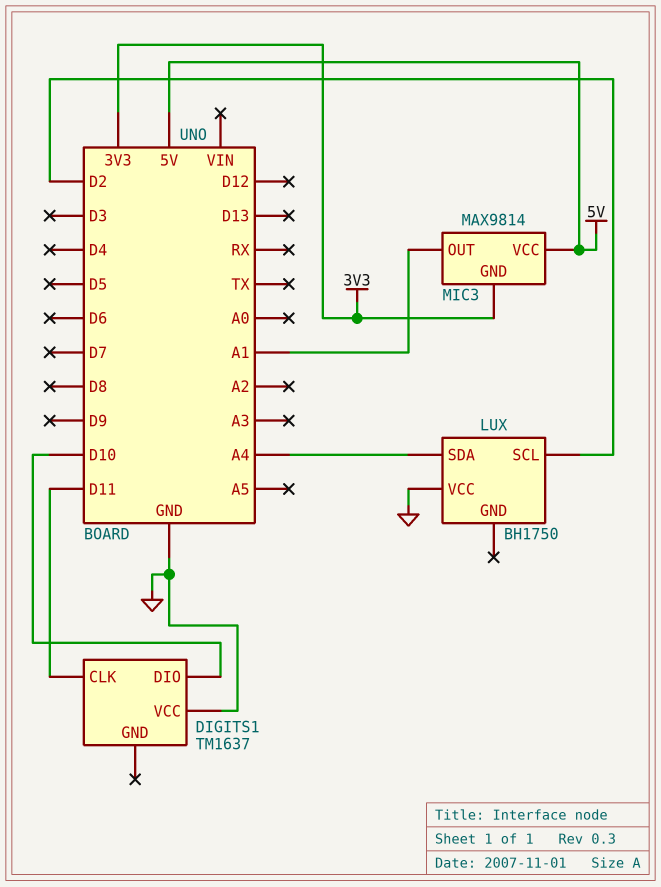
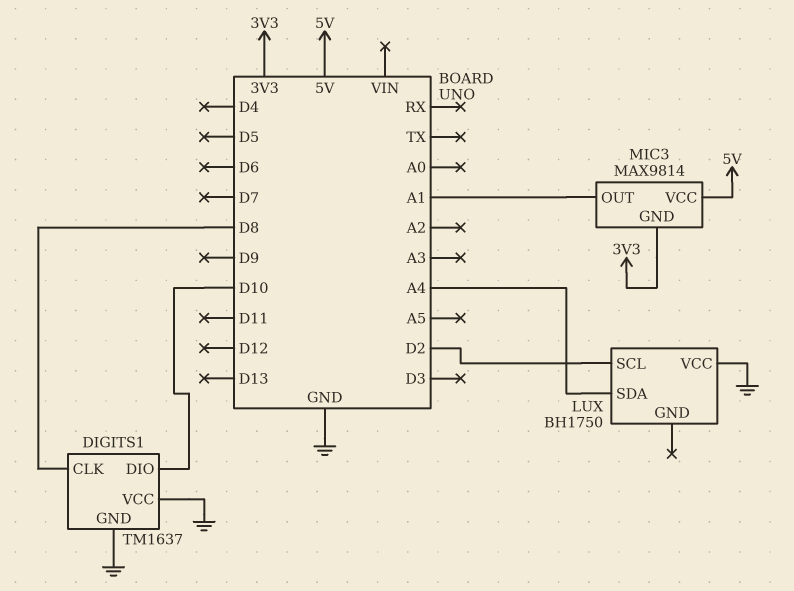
DIGITS1 pin CLK: D11 -> D8
DIGITS1 pin GND: none -> GND

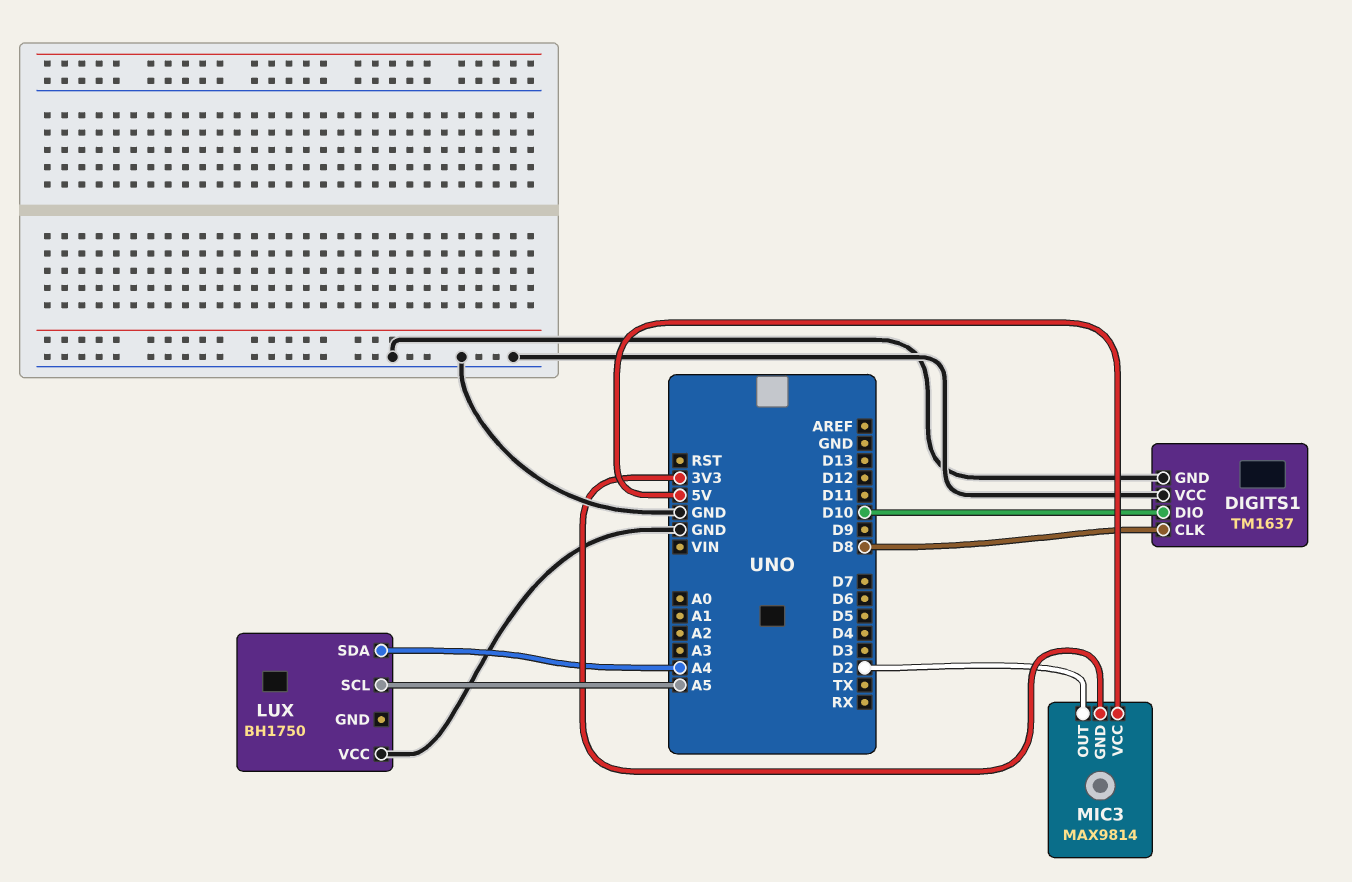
LUX pin SCL: D2 -> A5
MIC3 pin OUT: A1 -> D2

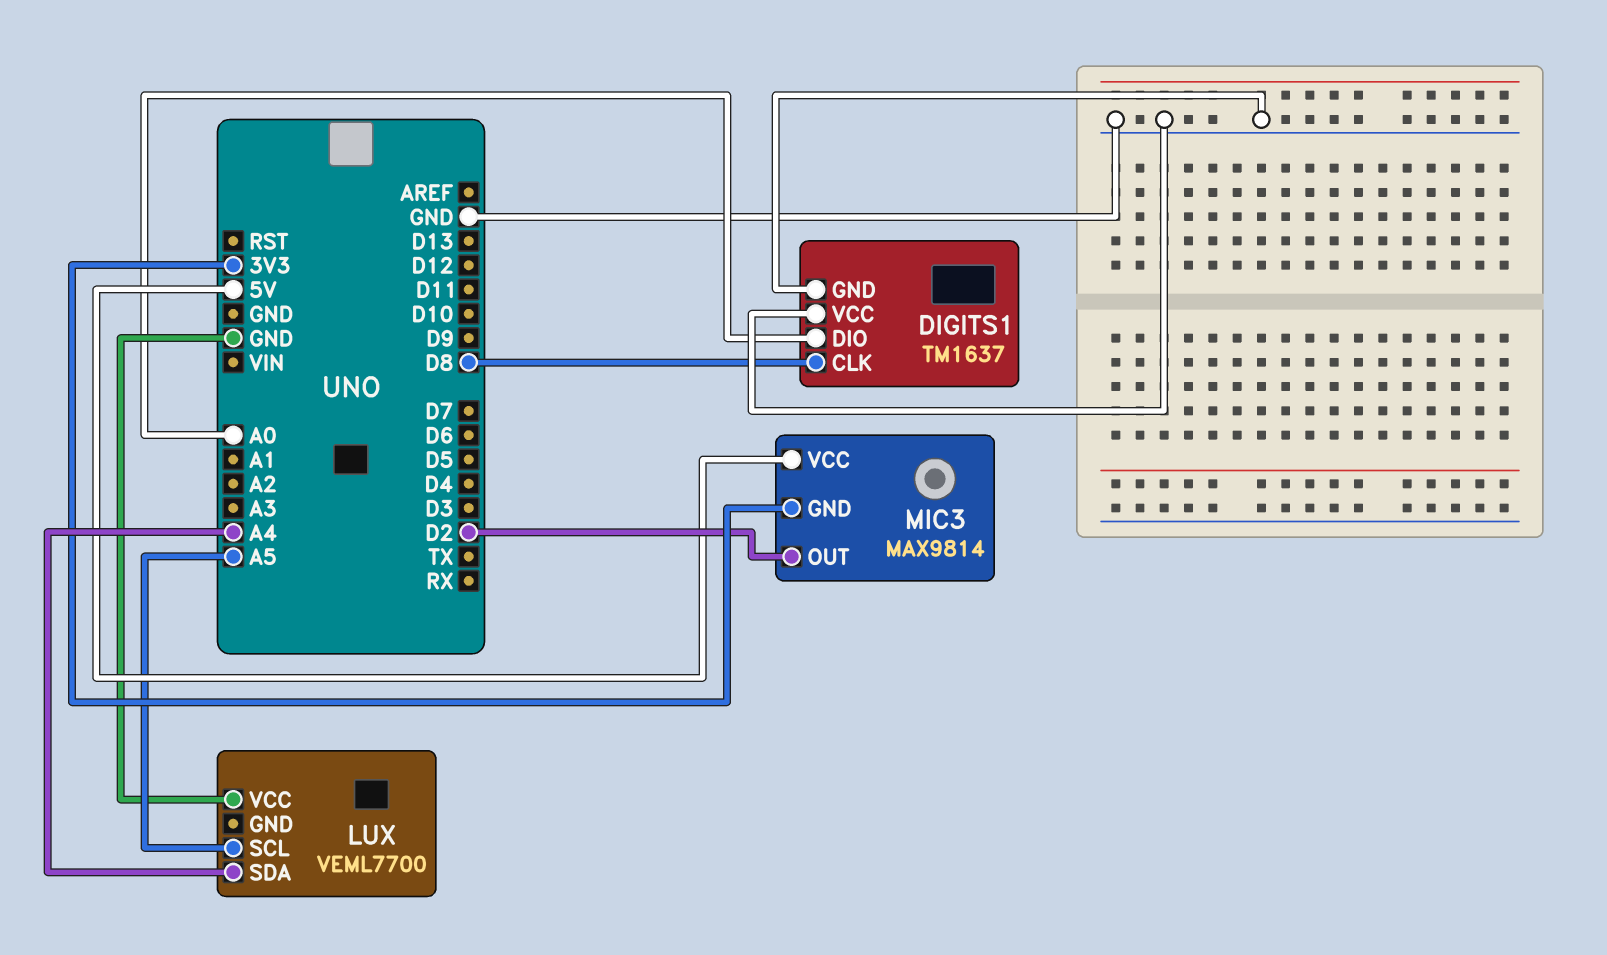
DIGITS1 pin DIO: D10 -> A0
LUX: BH1750 -> VEML7700

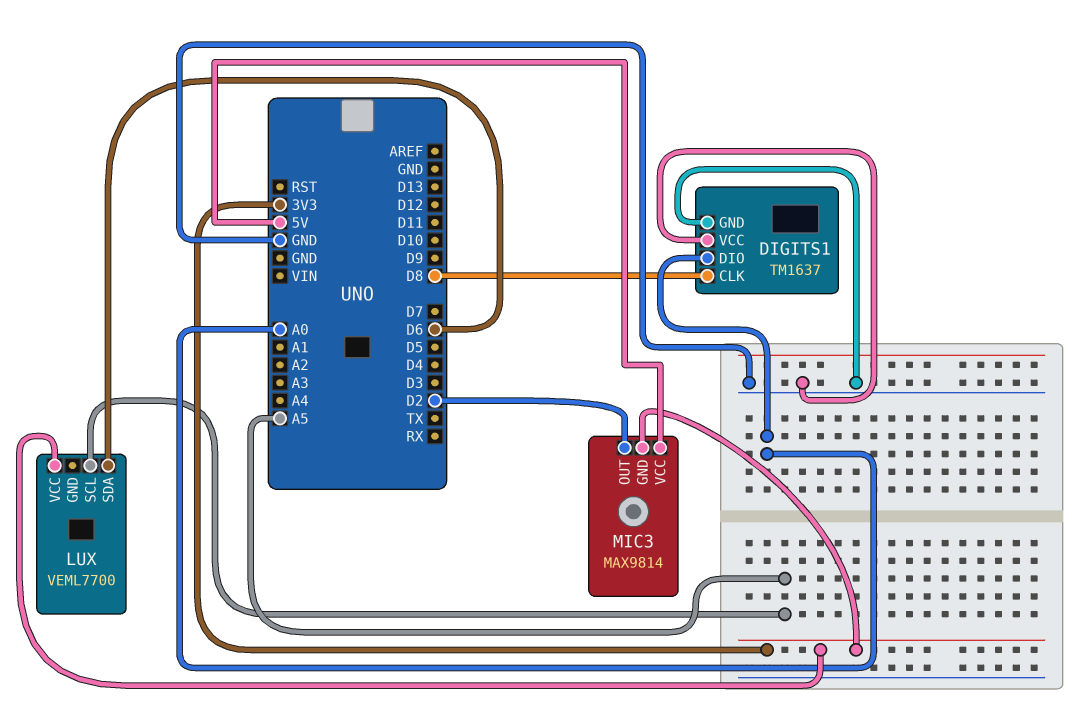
LUX pin SDA: A4 -> D6
LUX pin VCC: GND -> 3V3

